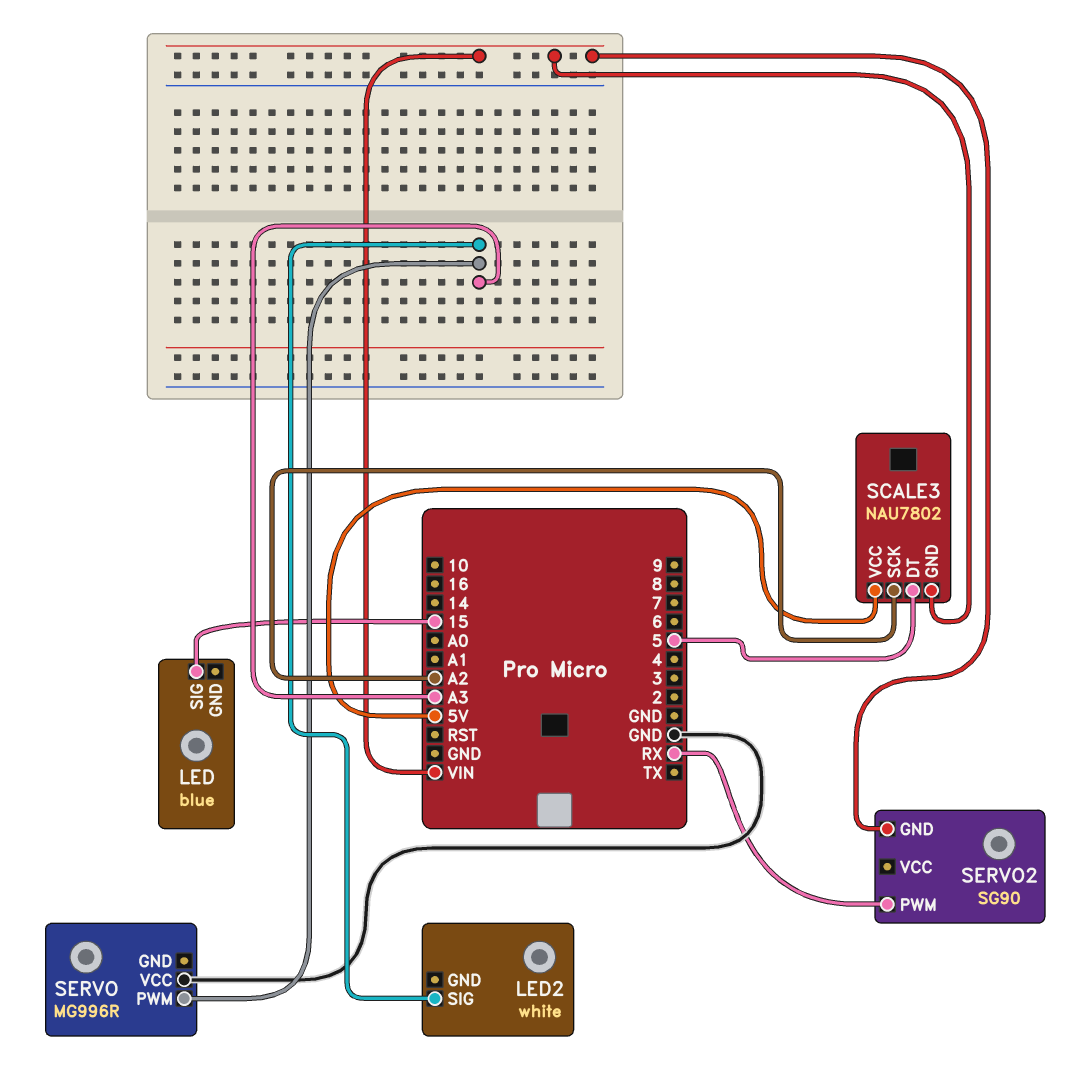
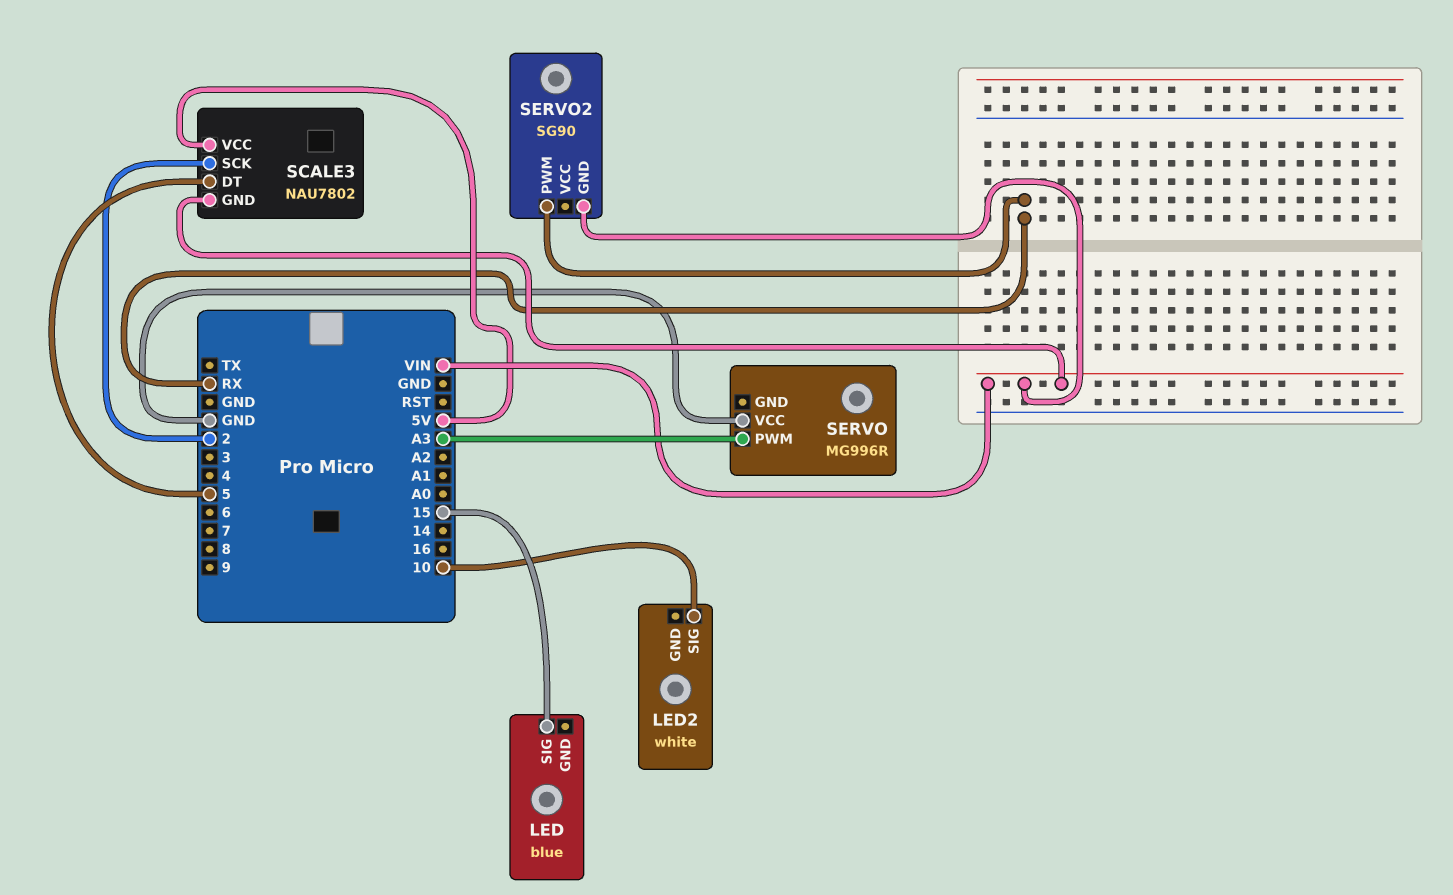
LED2 pin SIG: A3 -> 10
SCALE3 pin SCK: A2 -> 2

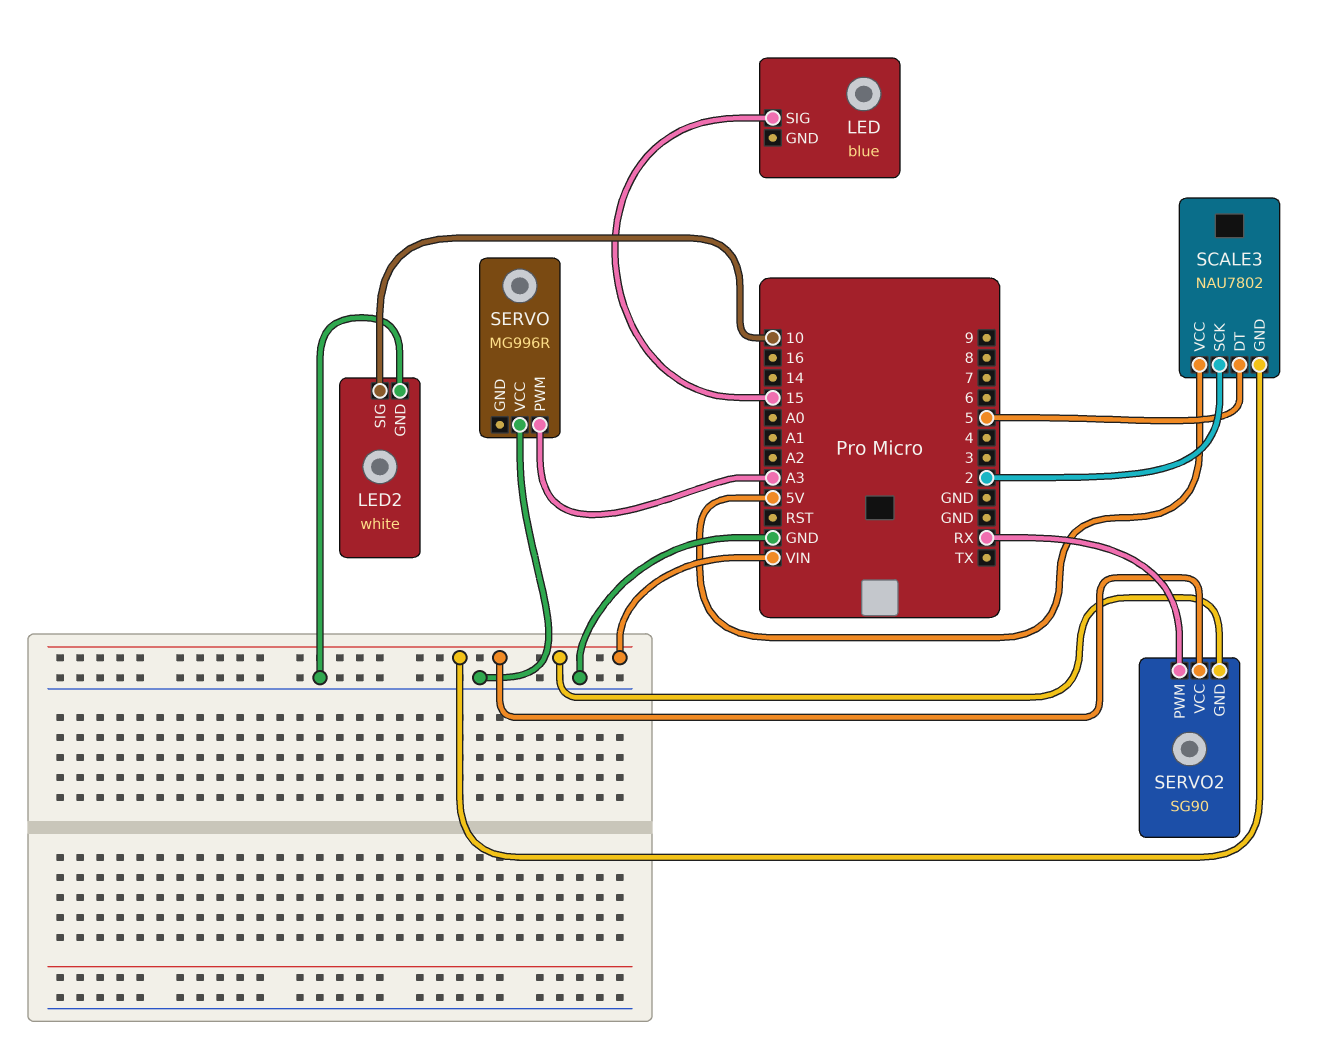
LED2 pin GND: none -> GND
SERVO2 pin VCC: none -> VIN

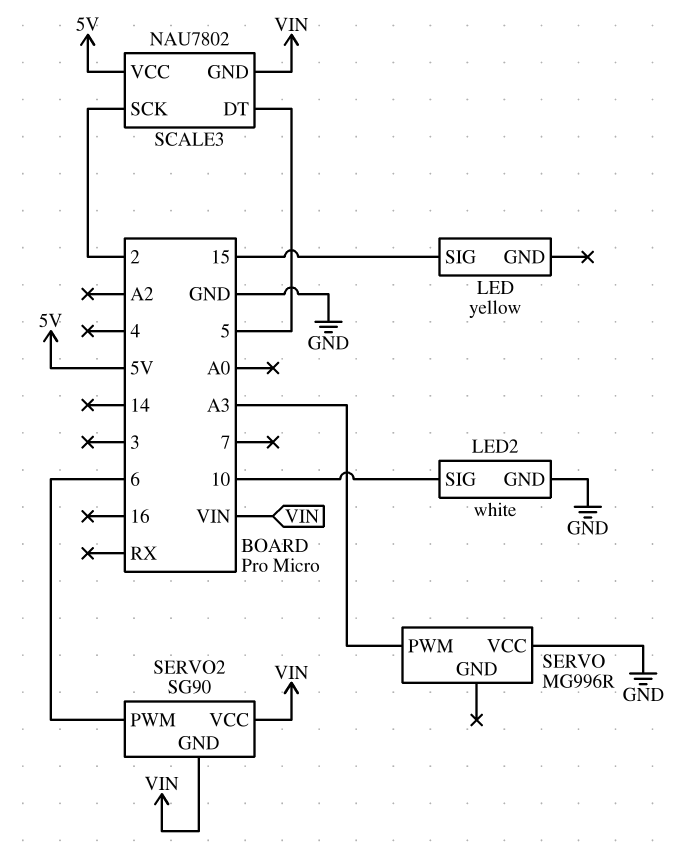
LED: blue -> yellow
SERVO2 pin PWM: RX -> 6

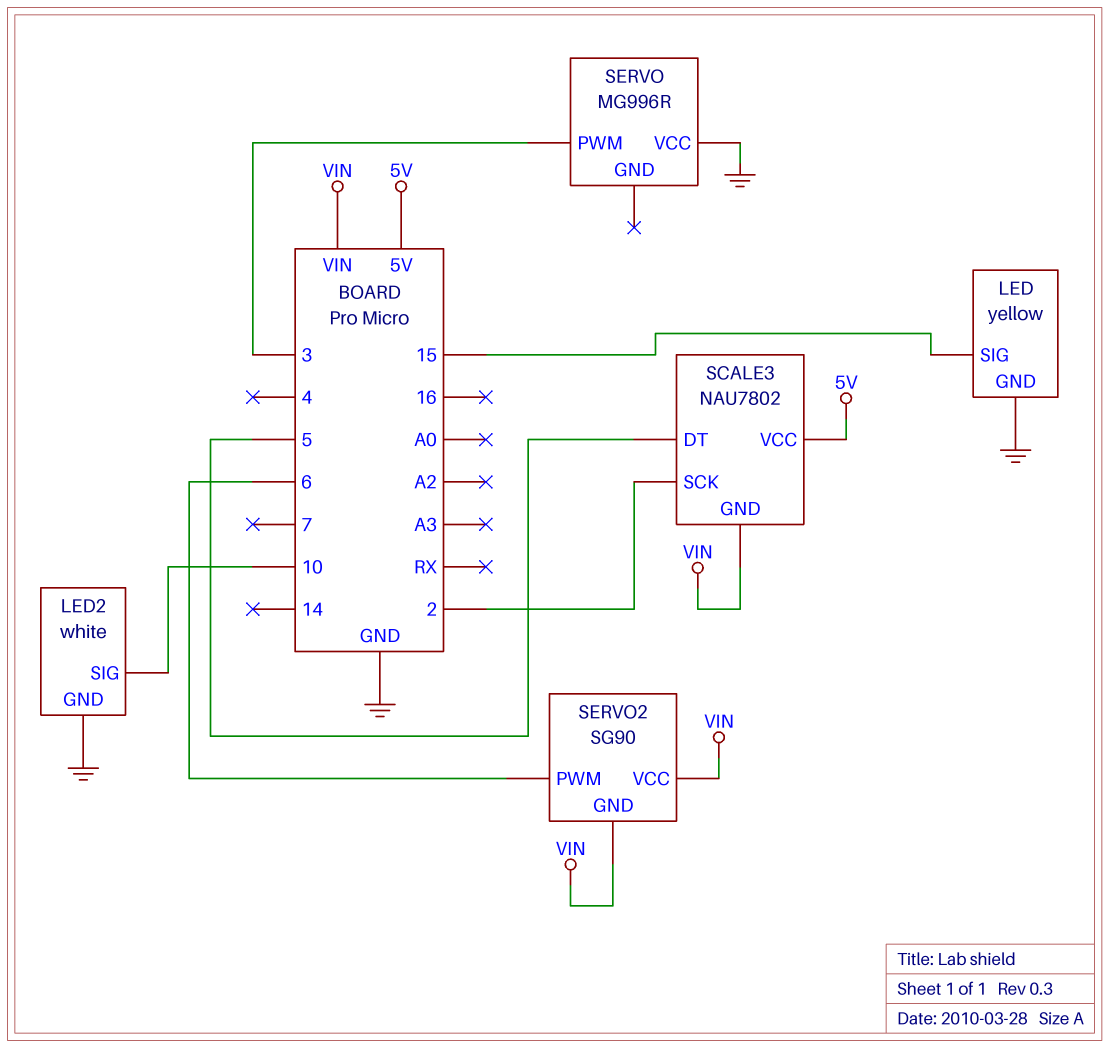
LED pin GND: none -> GND
SERVO pin PWM: A3 -> 3

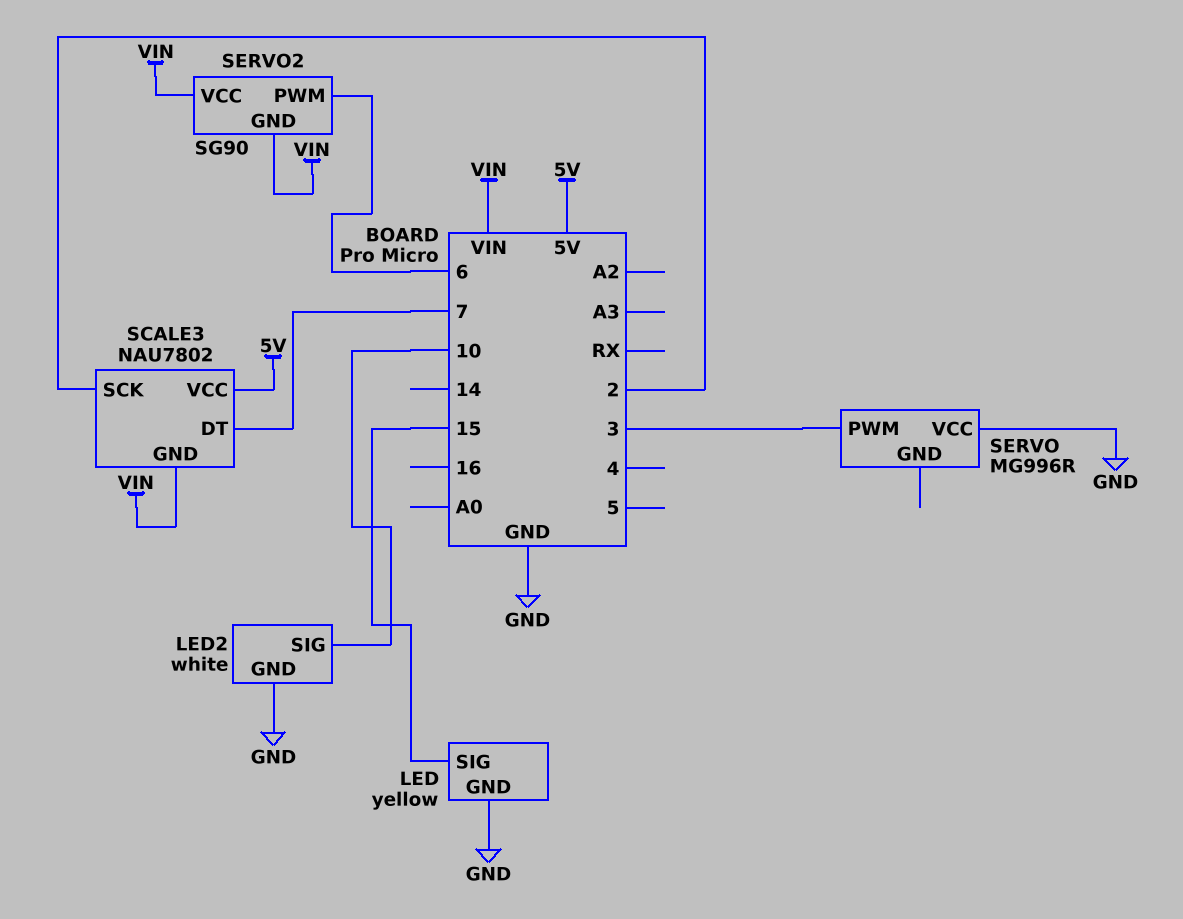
SCALE3 pin DT: 5 -> 7

